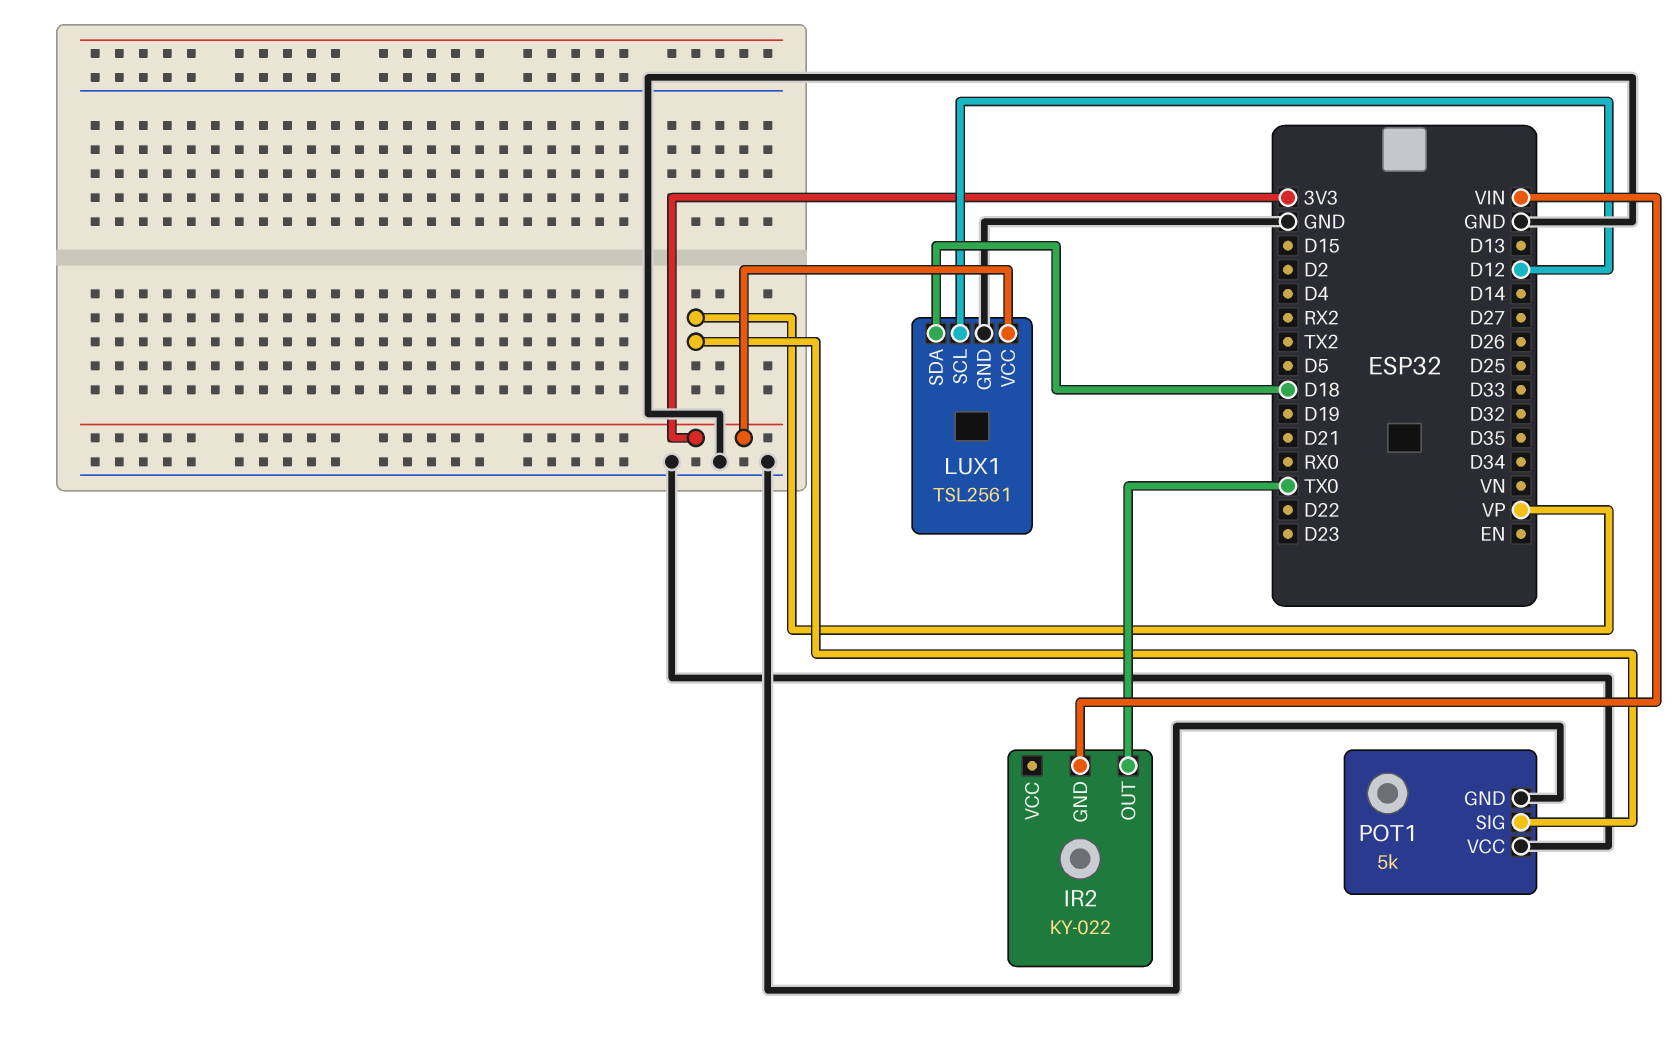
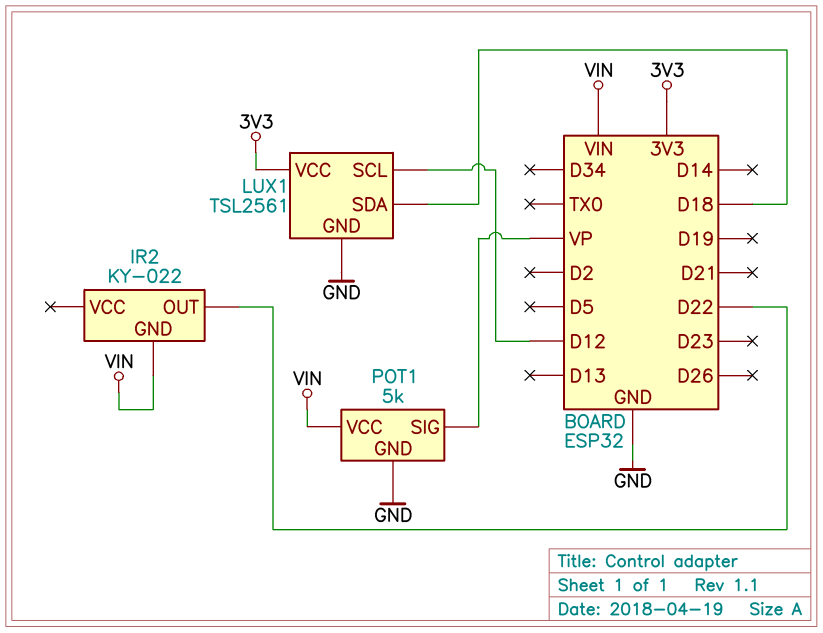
IR2 pin OUT: TX0 -> D22
POT1 pin VCC: GND -> VIN

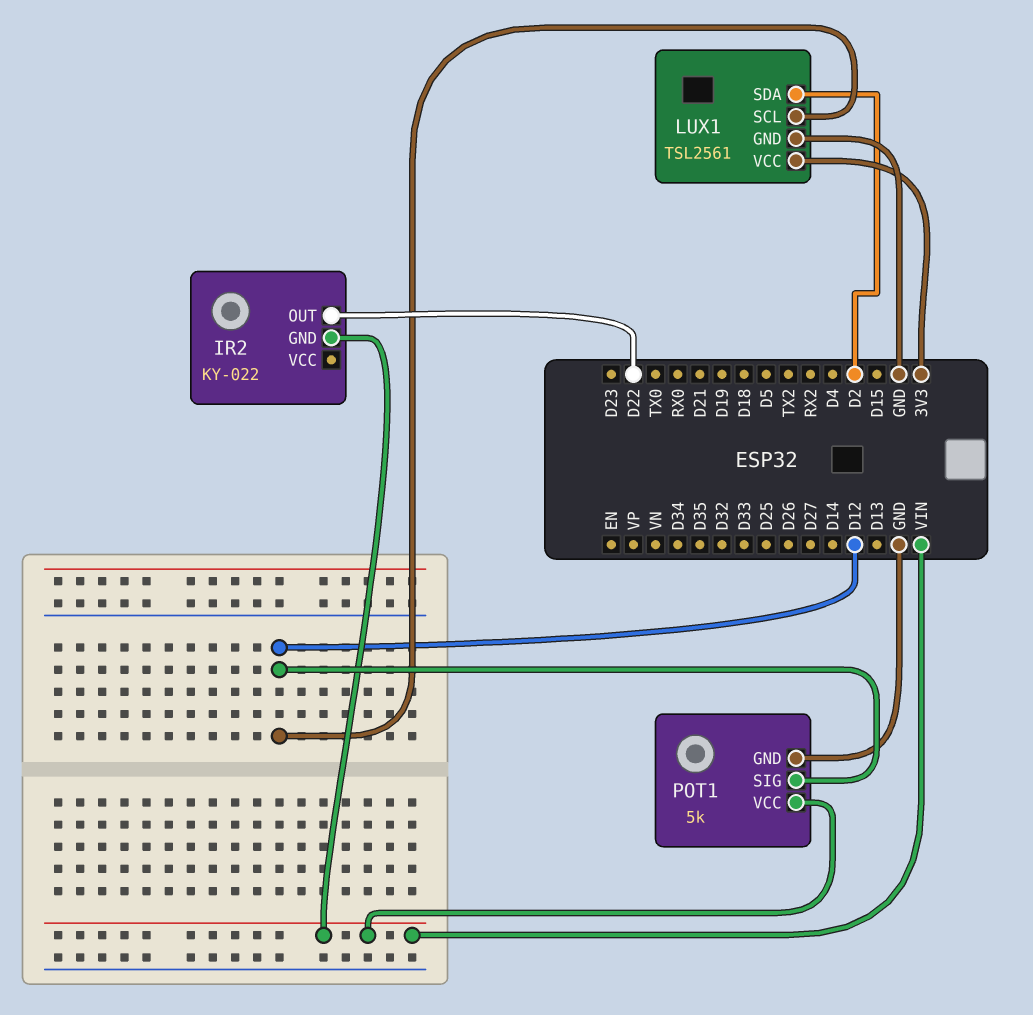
LUX1 pin SDA: D18 -> D2
POT1 pin SIG: VP -> D12

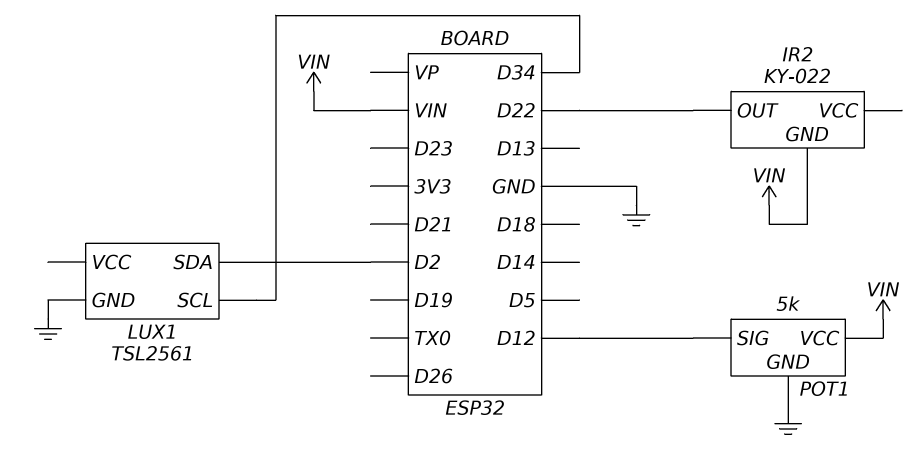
LUX1 pin SCL: D12 -> D34
LUX1 pin VCC: 3V3 -> none

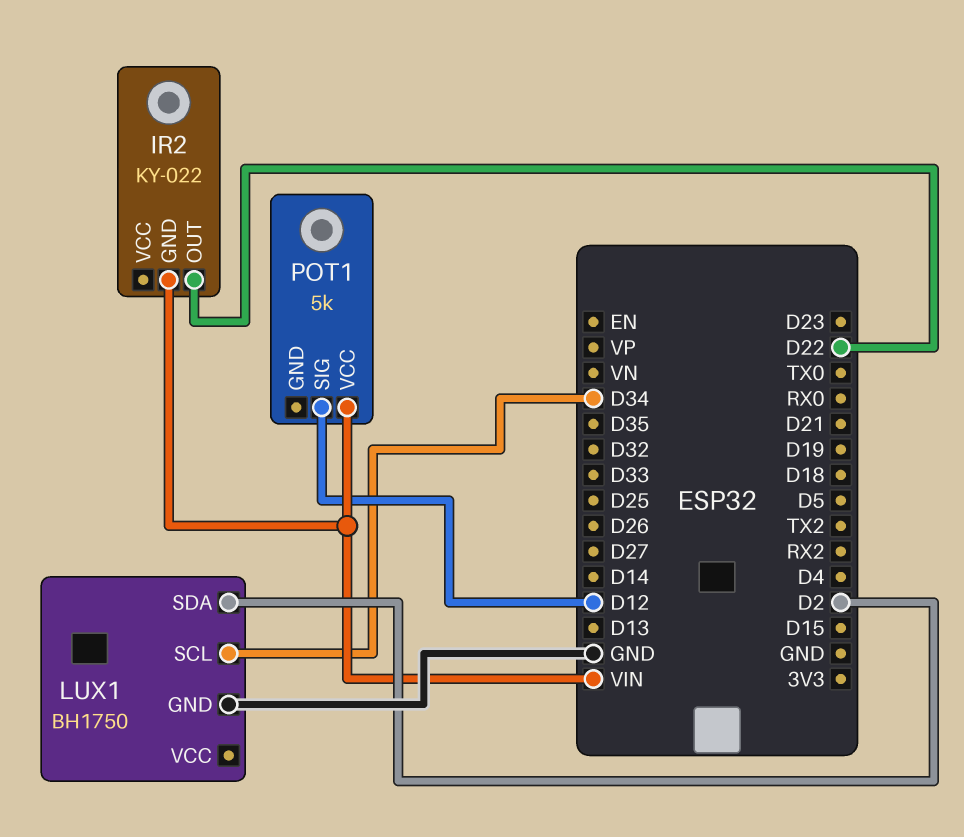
LUX1: TSL2561 -> BH1750
POT1 pin GND: GND -> none

